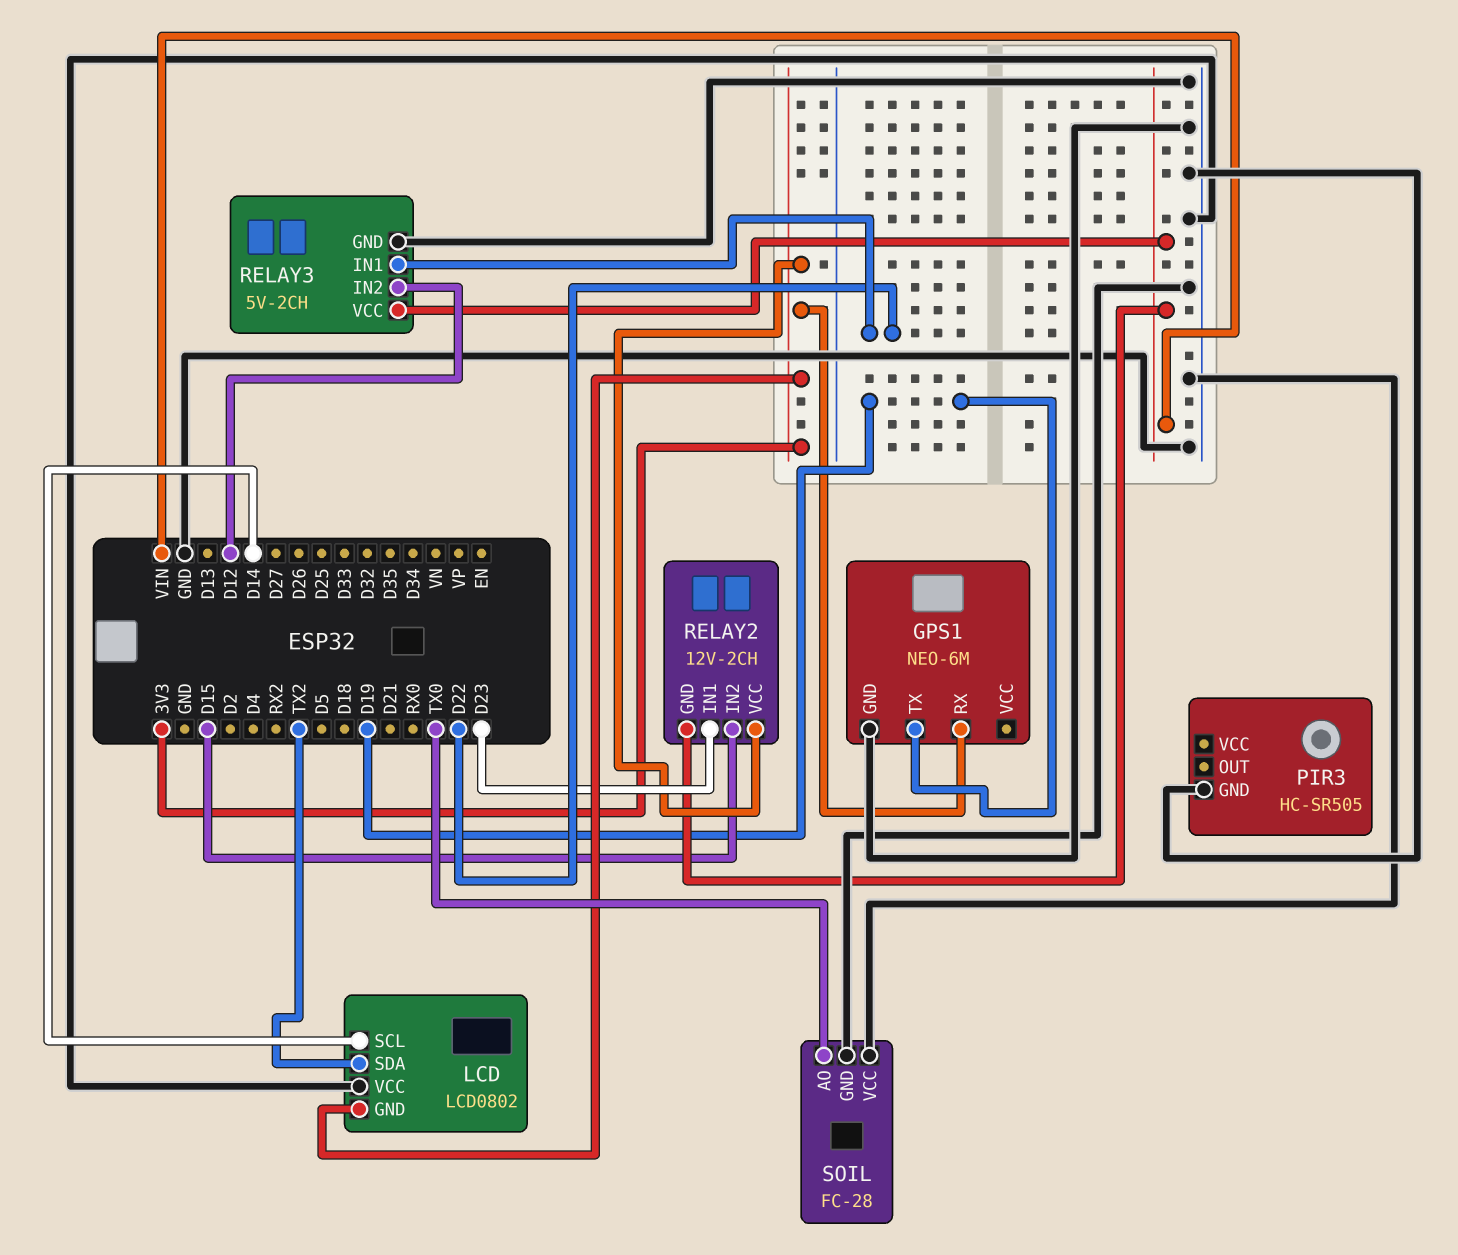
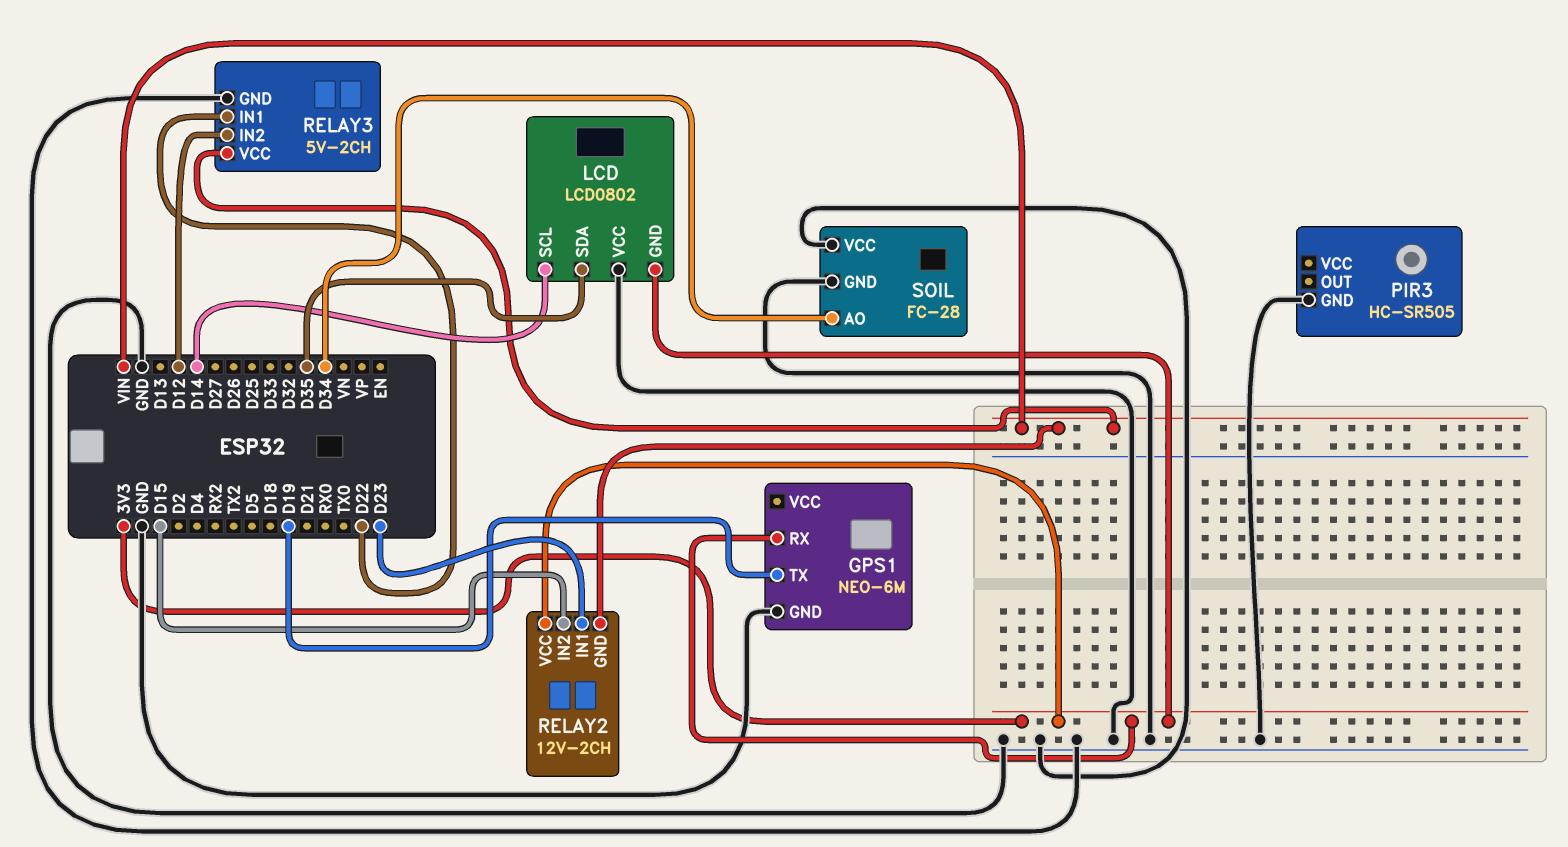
LCD pin SDA: TX2 -> D35
SOIL pin AO: TX0 -> D34

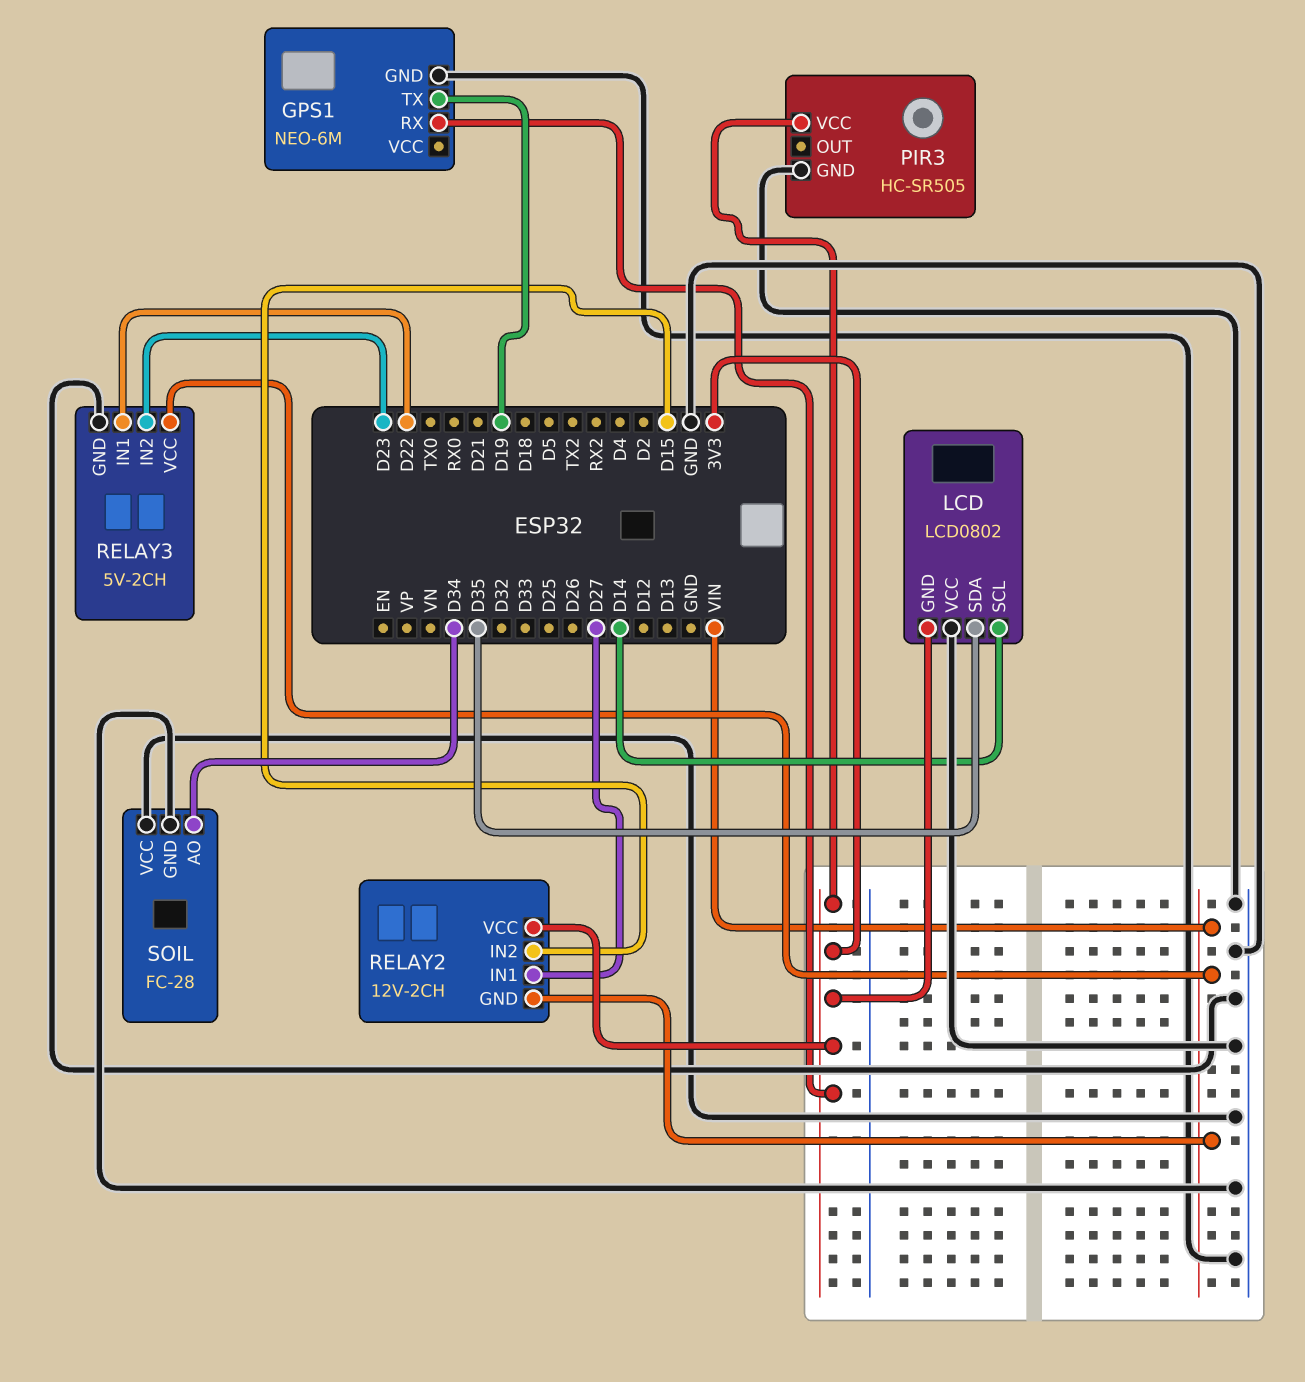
PIR3 pin VCC: none -> 3V3
RELAY2 pin IN1: D23 -> D27
RELAY3 pin IN2: D12 -> D23

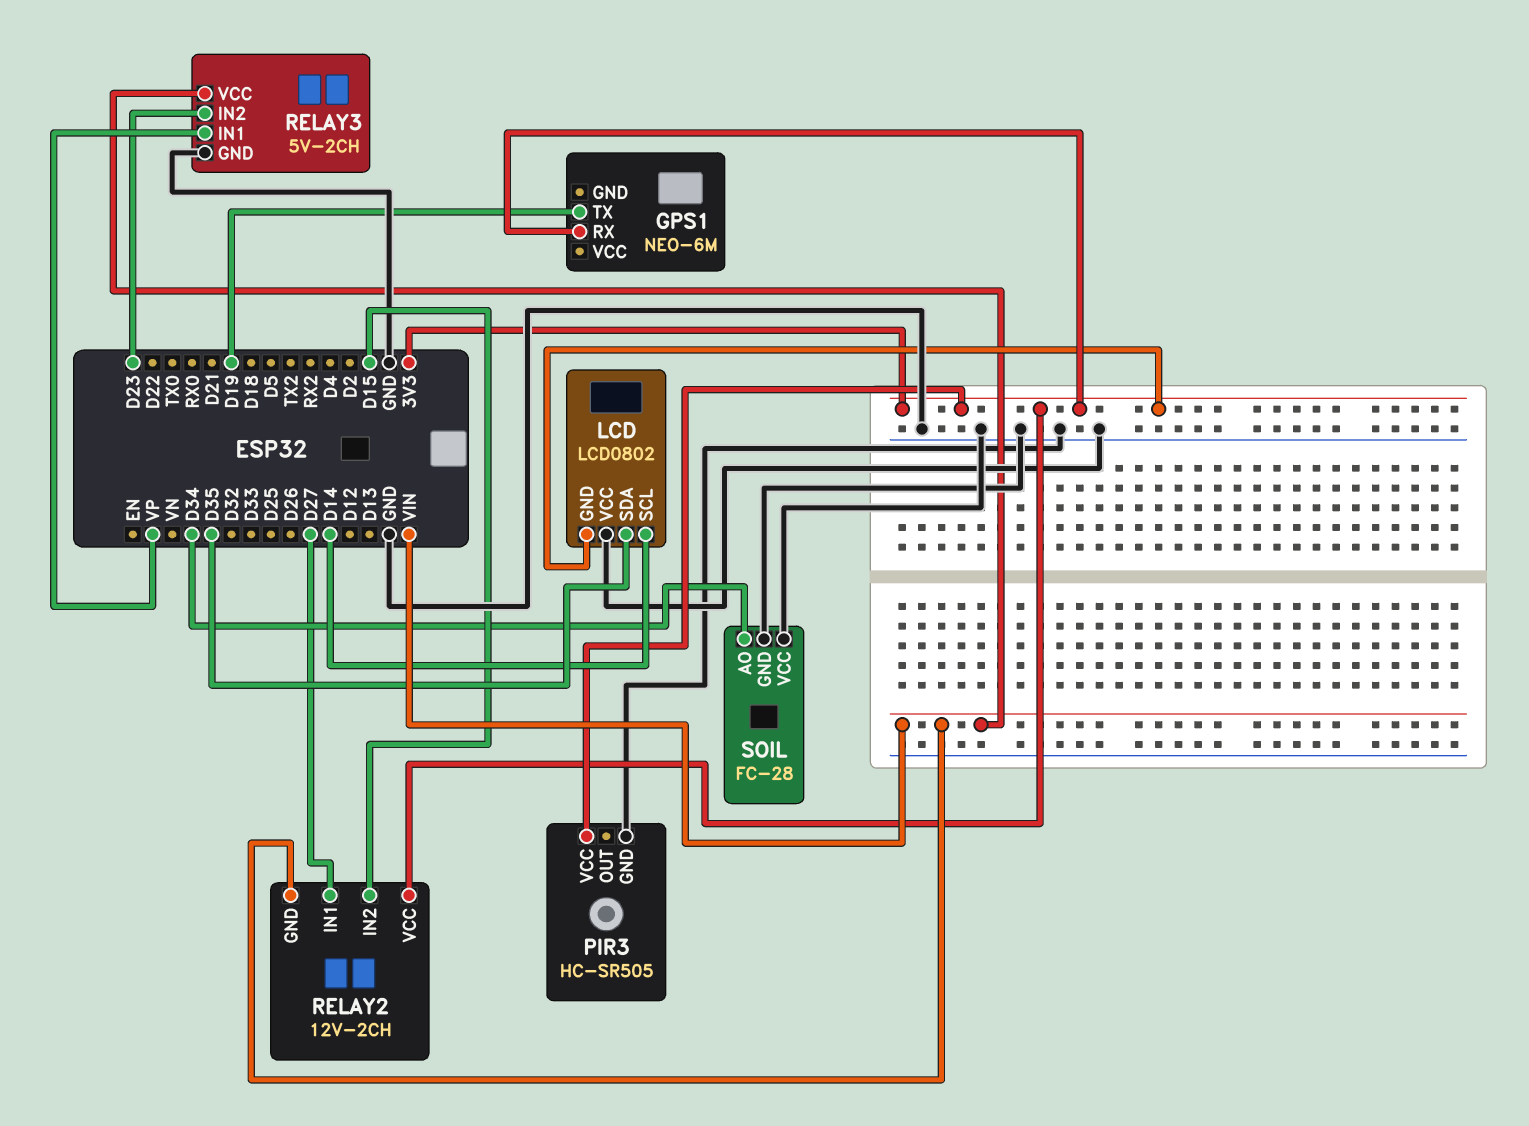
GPS1 pin GND: GND -> none
RELAY3 pin IN1: D22 -> VP

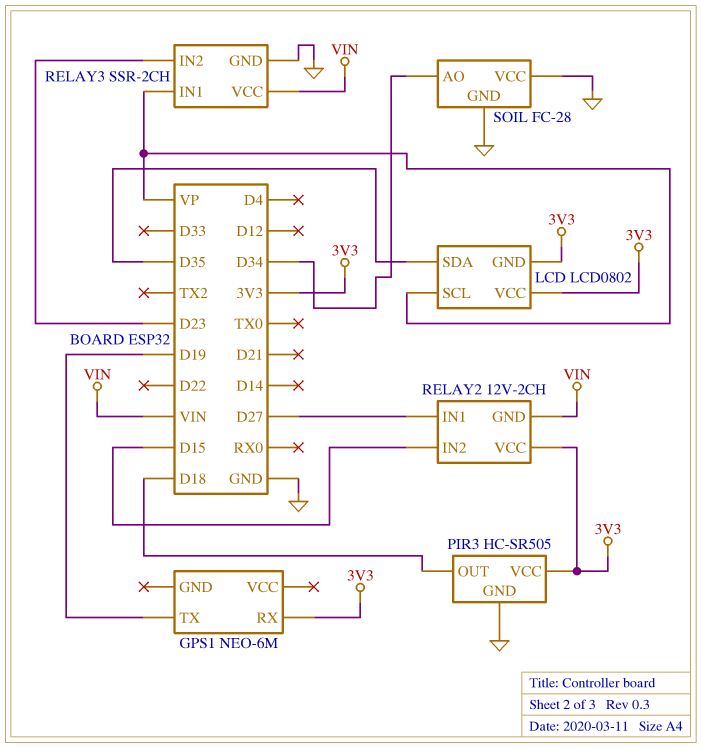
LCD pin SCL: D14 -> VP
LCD pin VCC: GND -> 3V3
PIR3 pin OUT: none -> D18
RELAY3: 5V-2CH -> SSR-2CH

